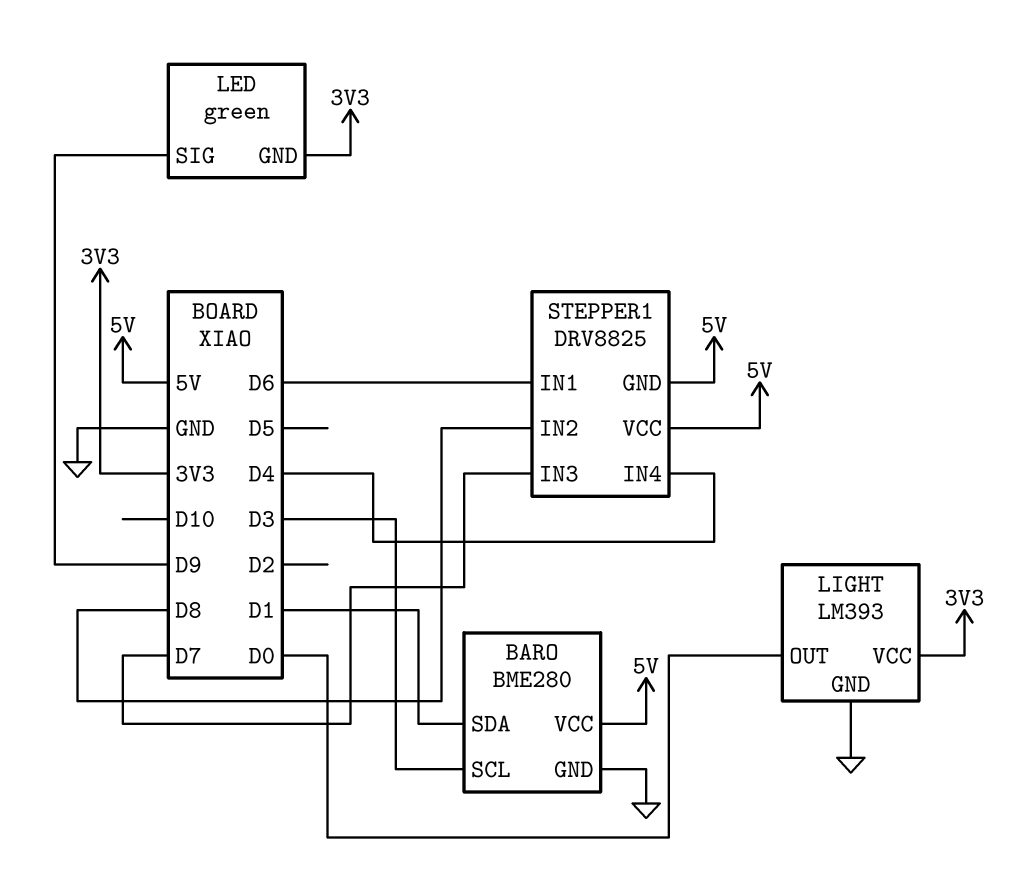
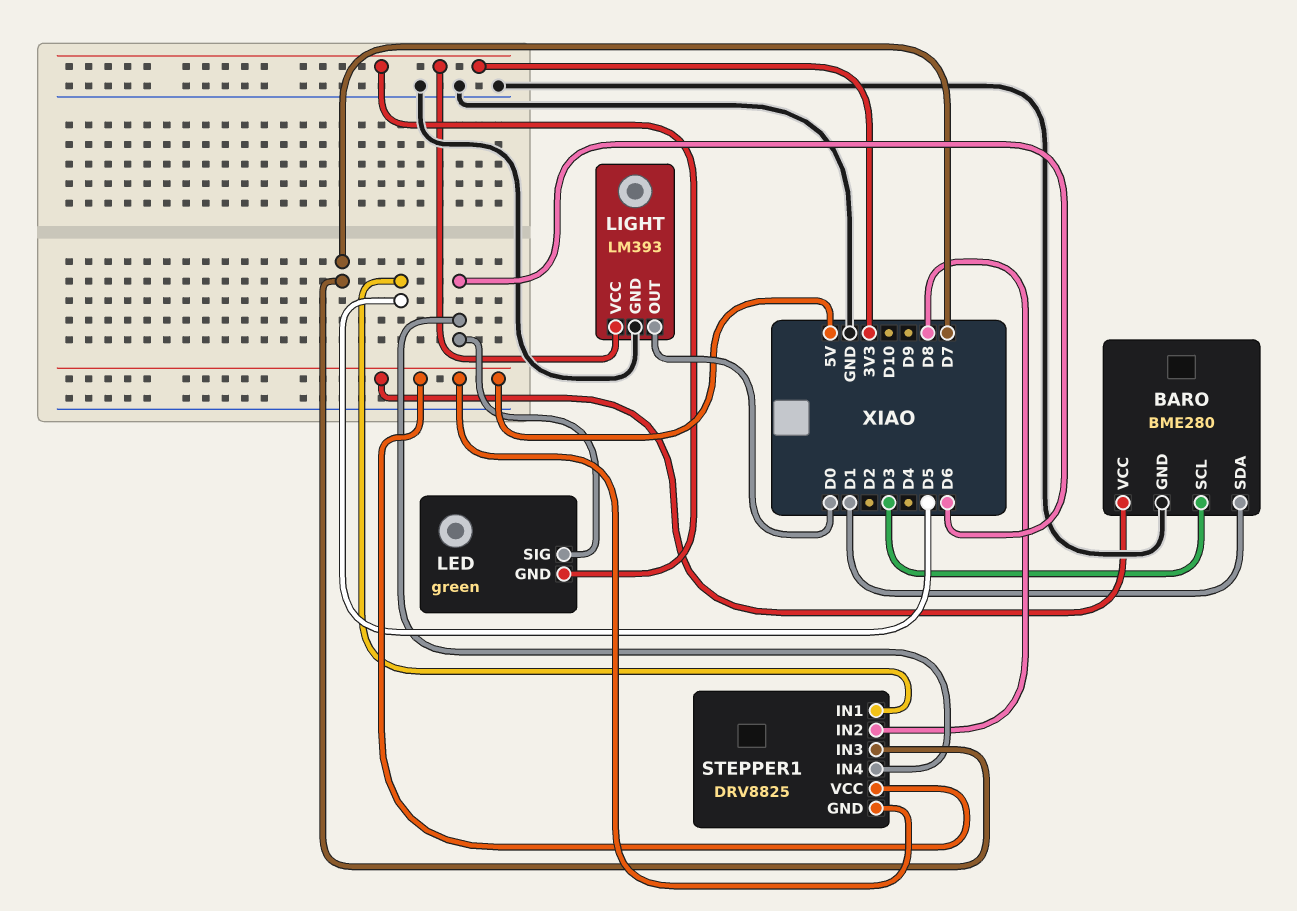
LED pin SIG: D9 -> D6
STEPPER1 pin IN1: D6 -> D5
STEPPER1 pin IN4: D4 -> D6

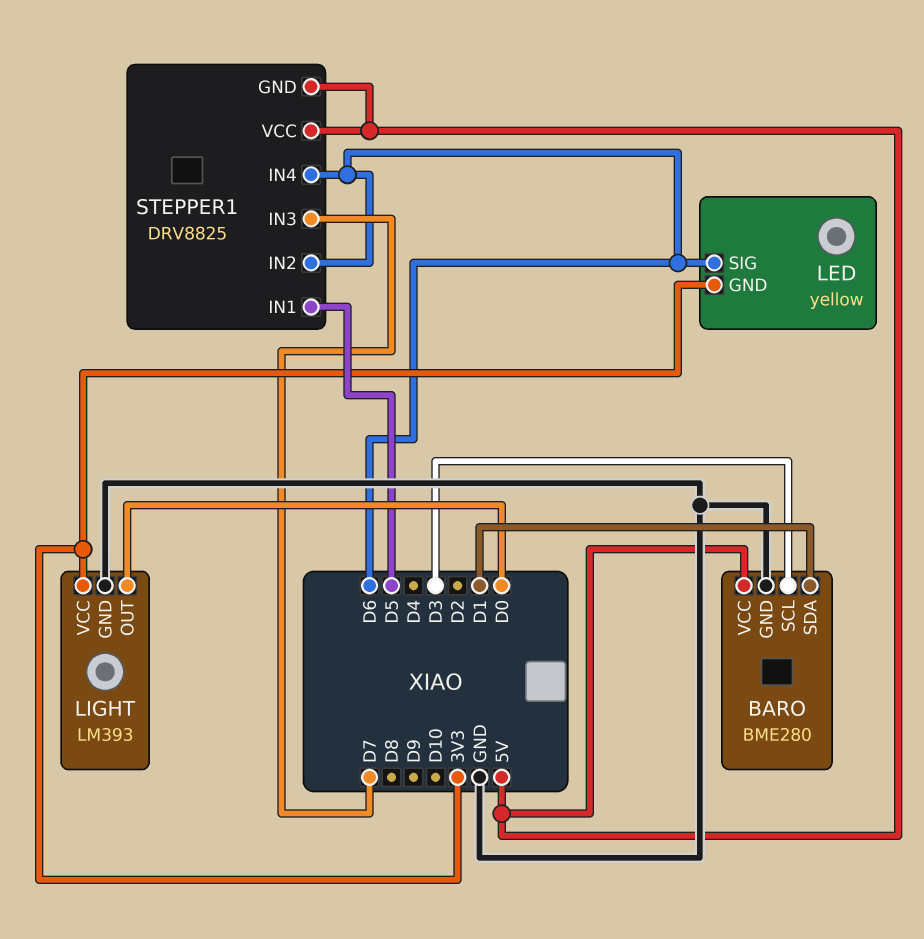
LED: green -> yellow
STEPPER1 pin IN2: D8 -> D6

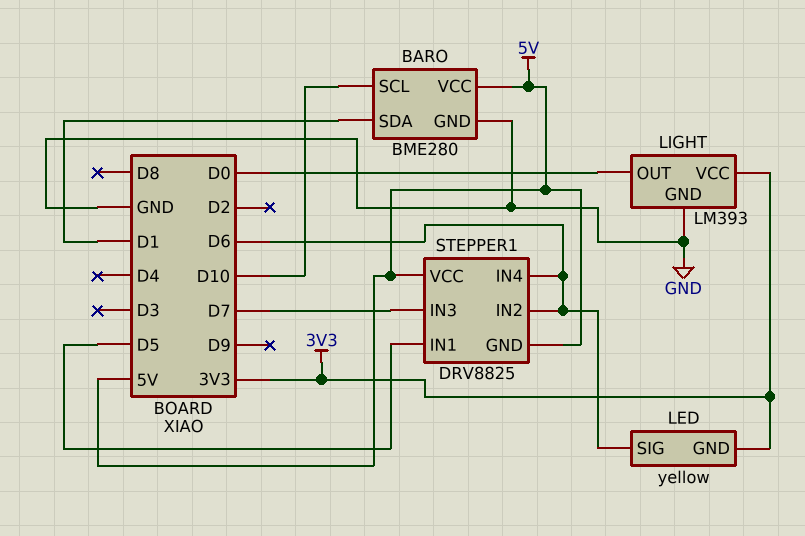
BARO pin SCL: D3 -> D10

